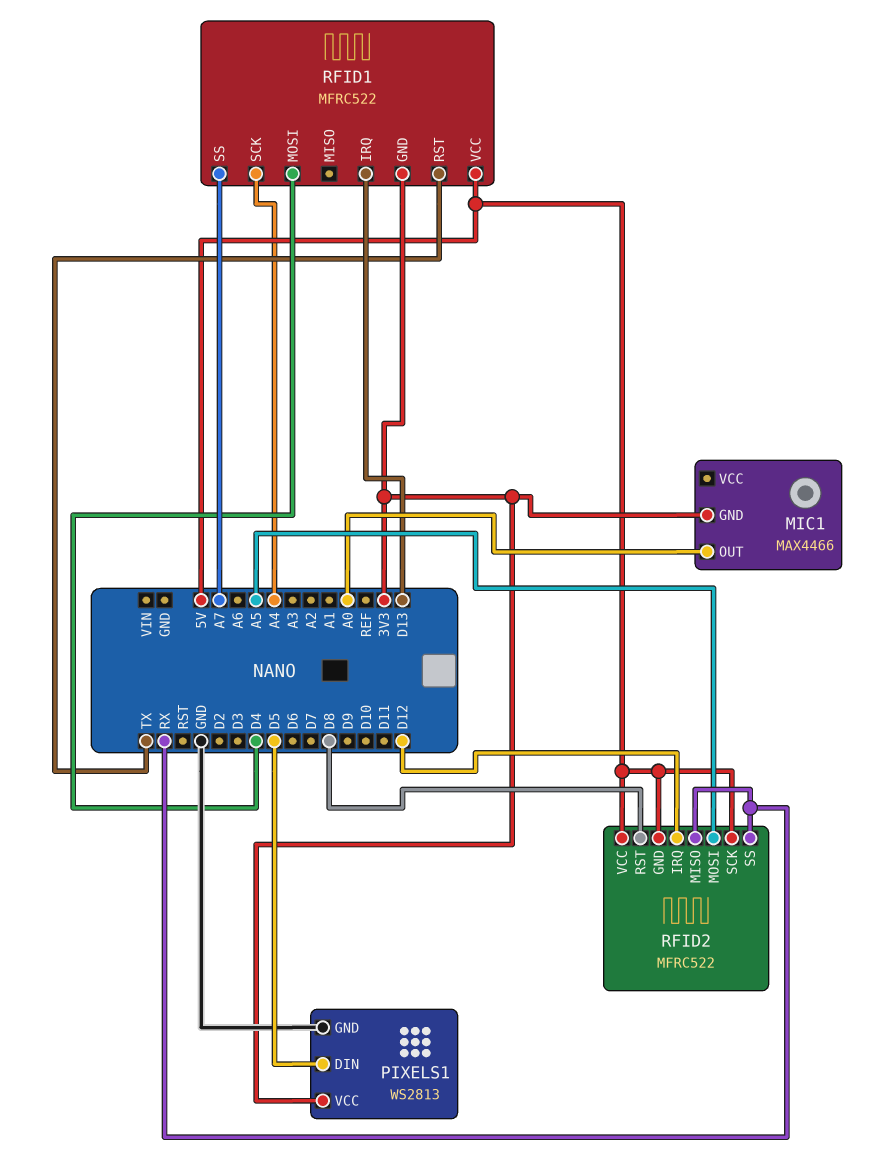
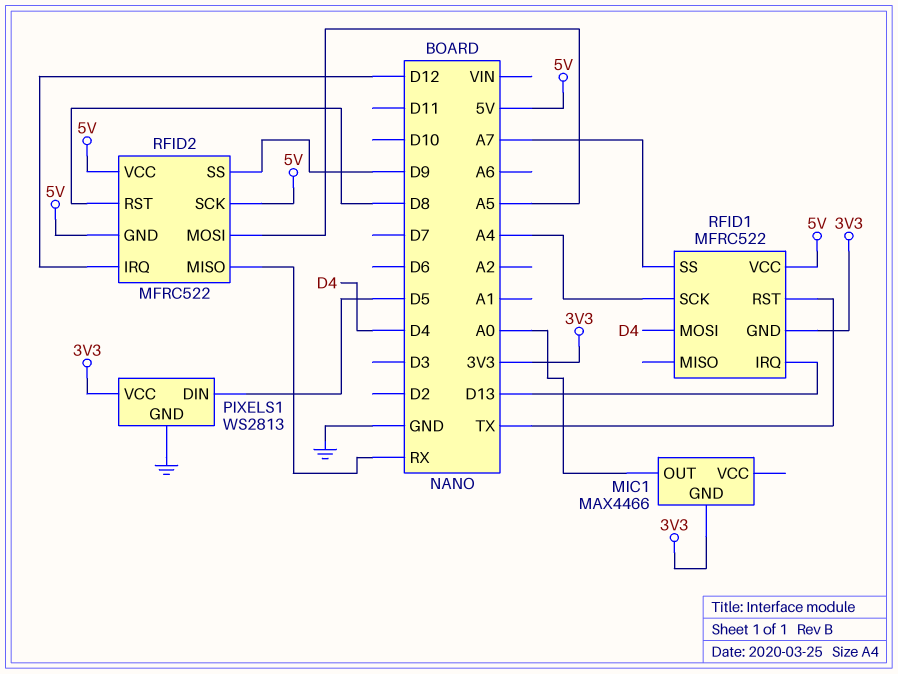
RFID2 pin SS: RX -> D9

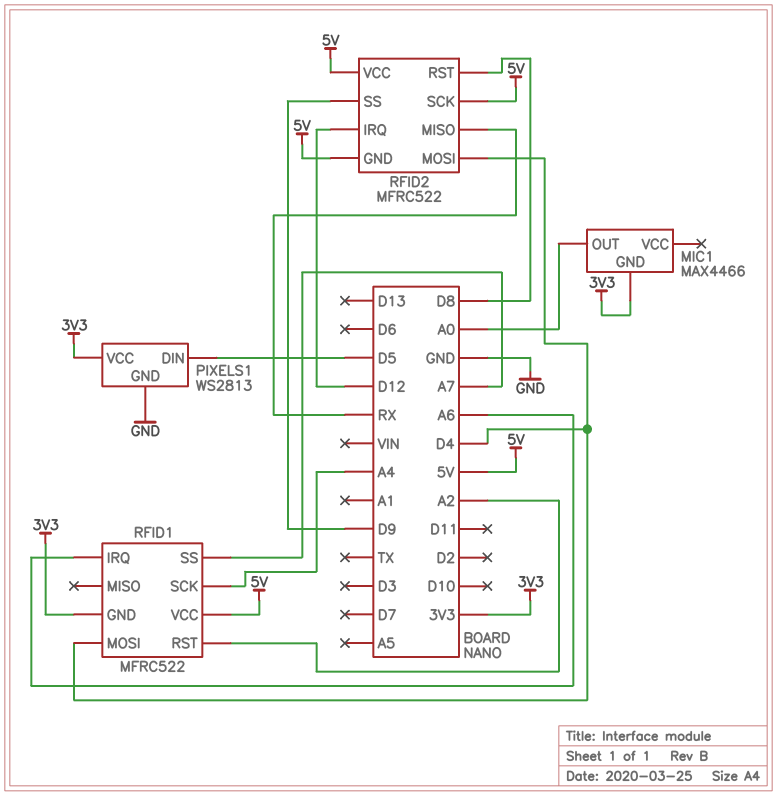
RFID1 pin IRQ: D13 -> A6
RFID1 pin RST: TX -> A2
RFID2 pin MOSI: A5 -> D4

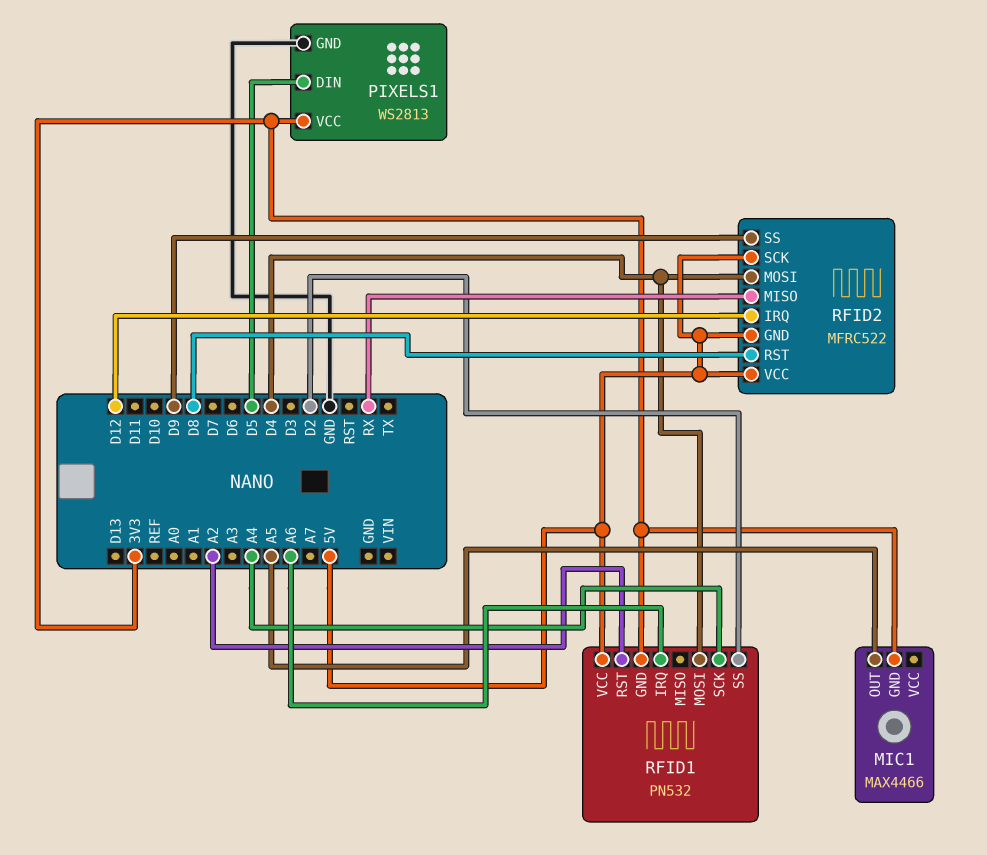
MIC1 pin OUT: A0 -> A5
RFID1: MFRC522 -> PN532
RFID1 pin SS: A7 -> D2

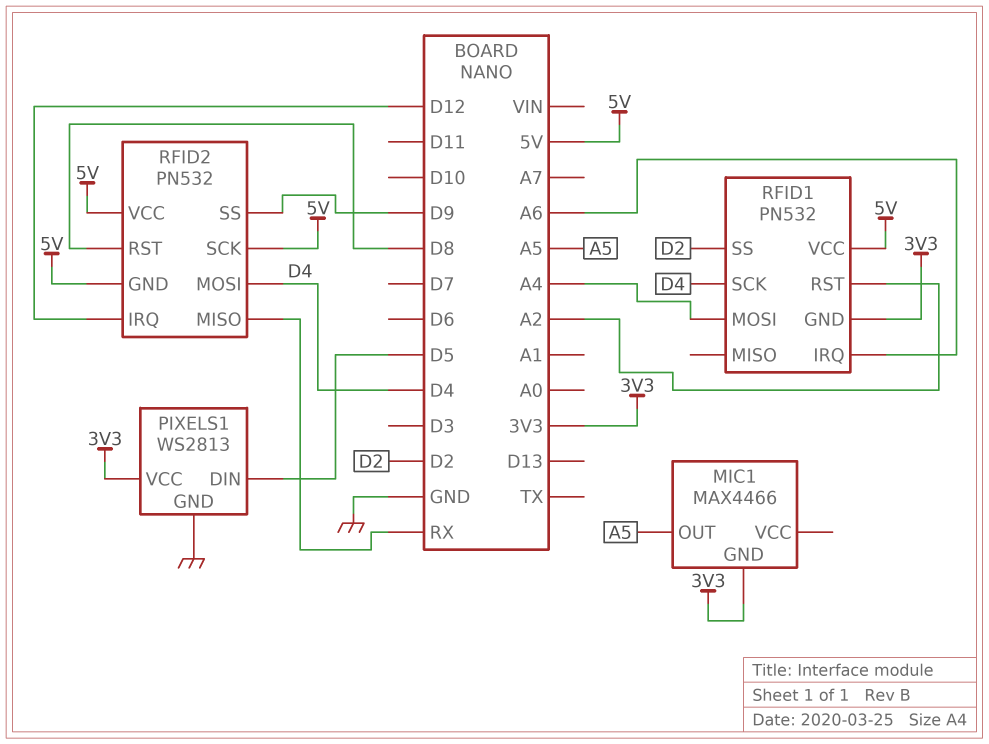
RFID1 pin MOSI: D4 -> A4
RFID1 pin SCK: A4 -> D4
RFID2: MFRC522 -> PN532

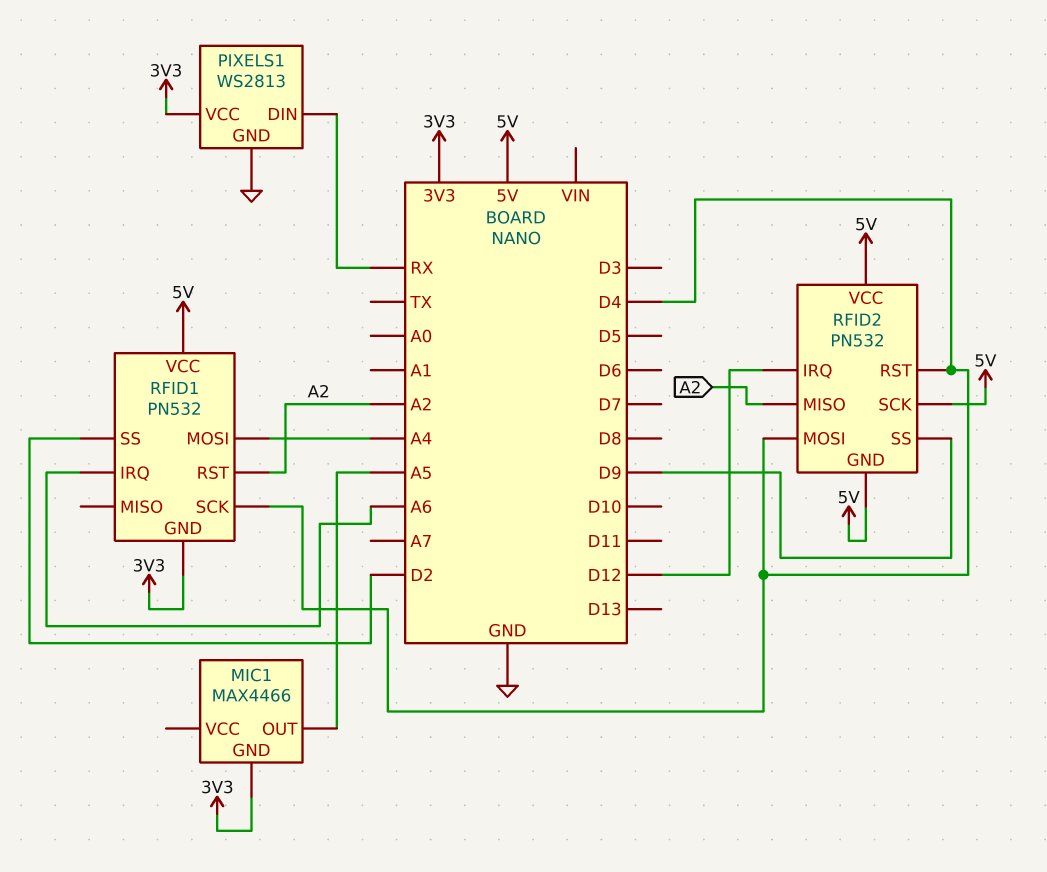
PIXELS1 pin DIN: D5 -> RX
RFID2 pin MISO: RX -> A2
RFID2 pin RST: D8 -> D4

